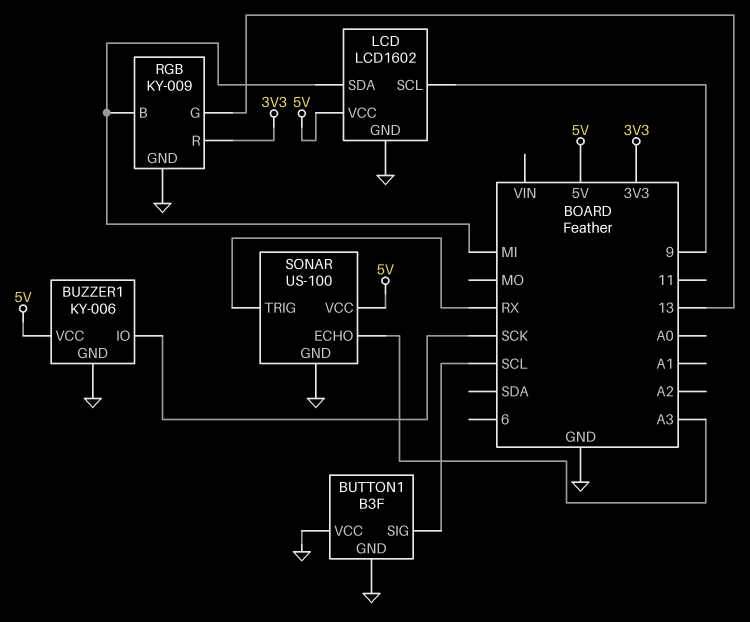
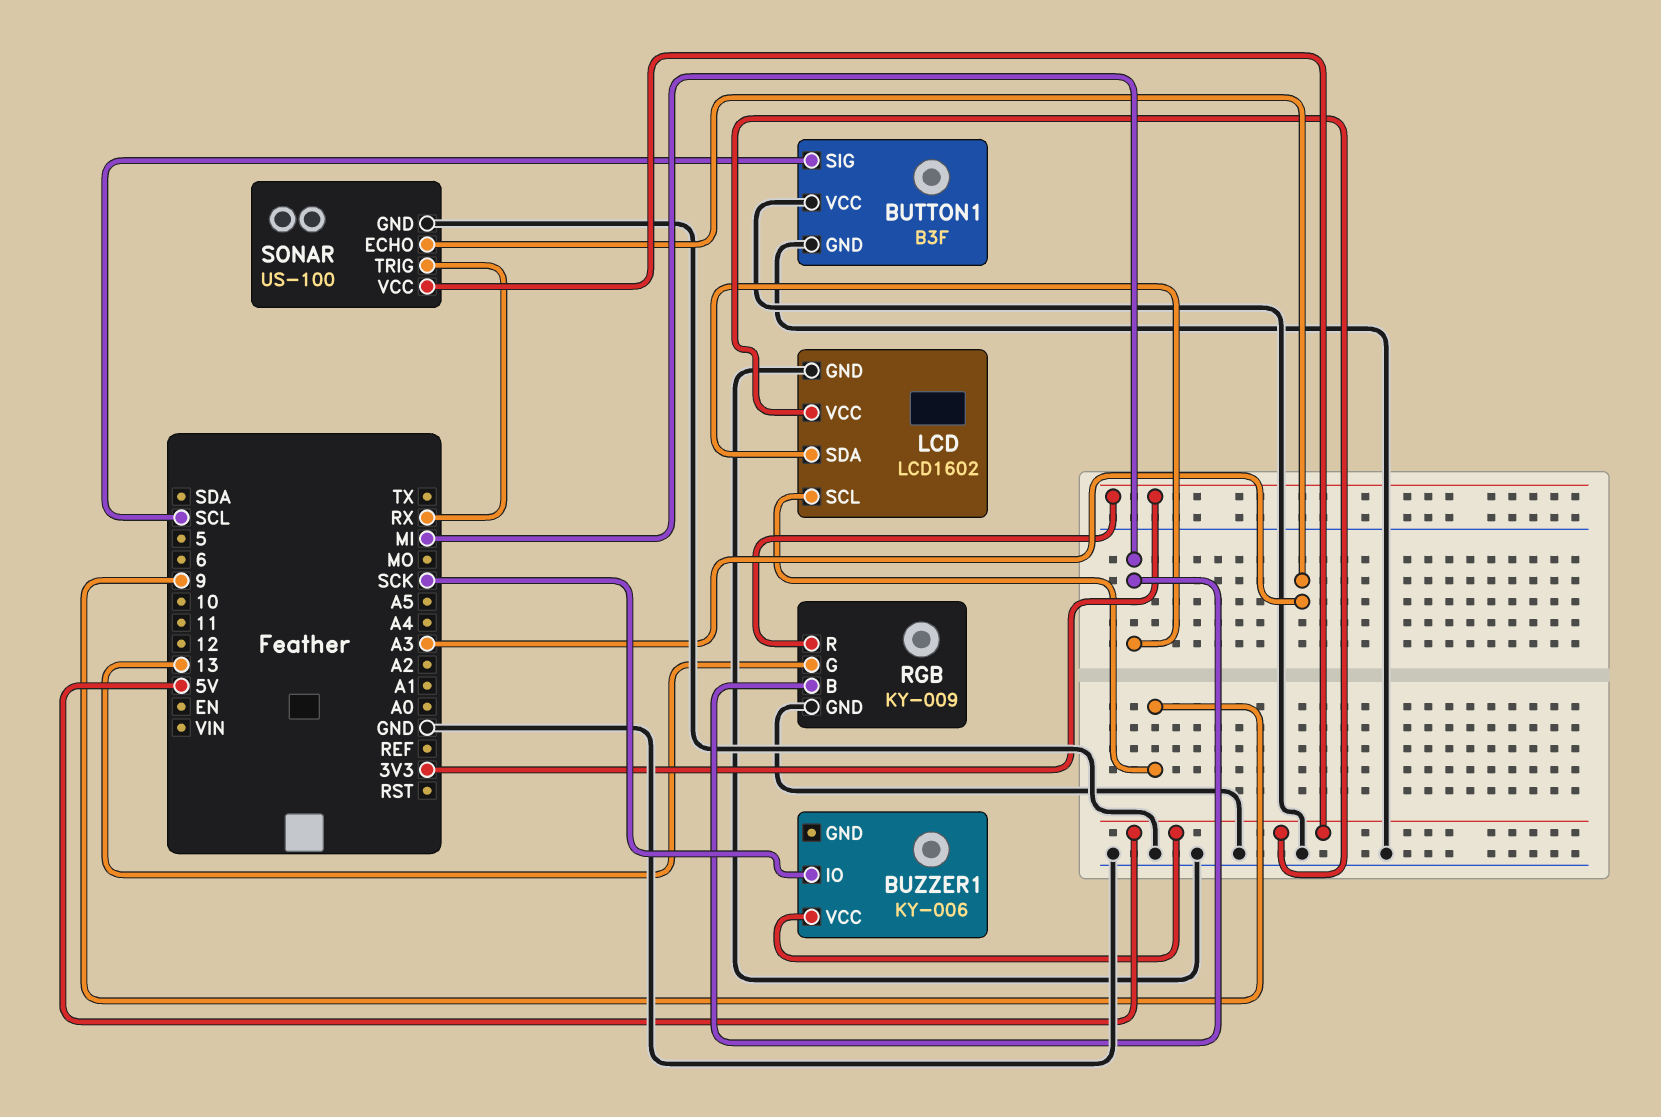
BUZZER1 pin GND: GND -> none

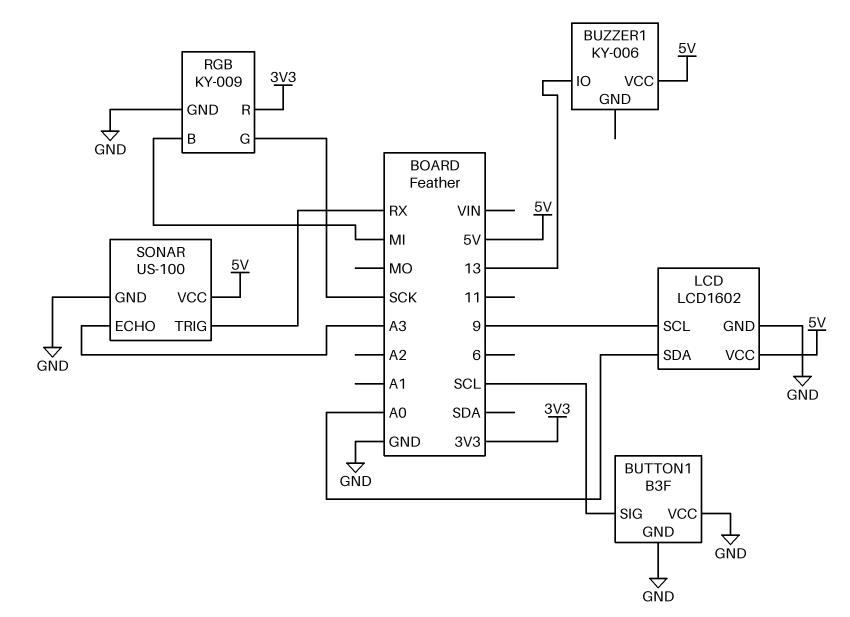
BUZZER1 pin IO: SCK -> 13
LCD pin SDA: MI -> A0
RGB pin G: 13 -> SCK

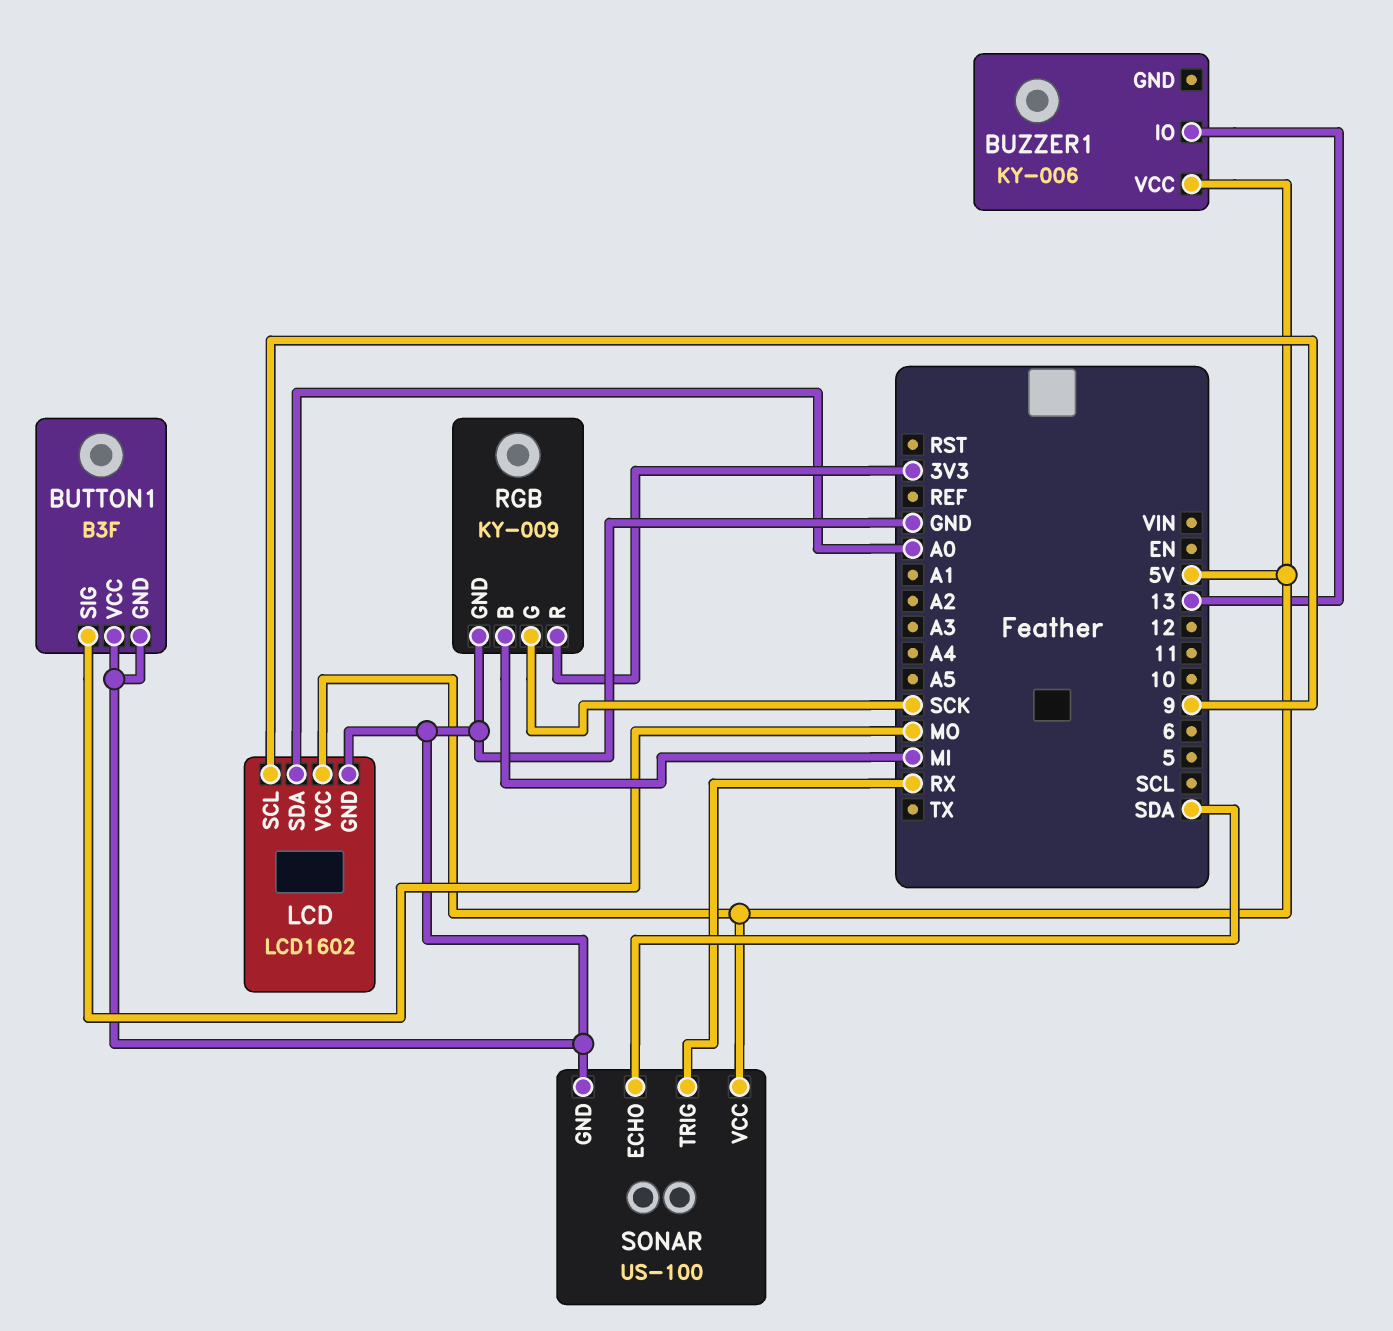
BUTTON1 pin SIG: SCL -> MO
SONAR pin ECHO: A3 -> SDA

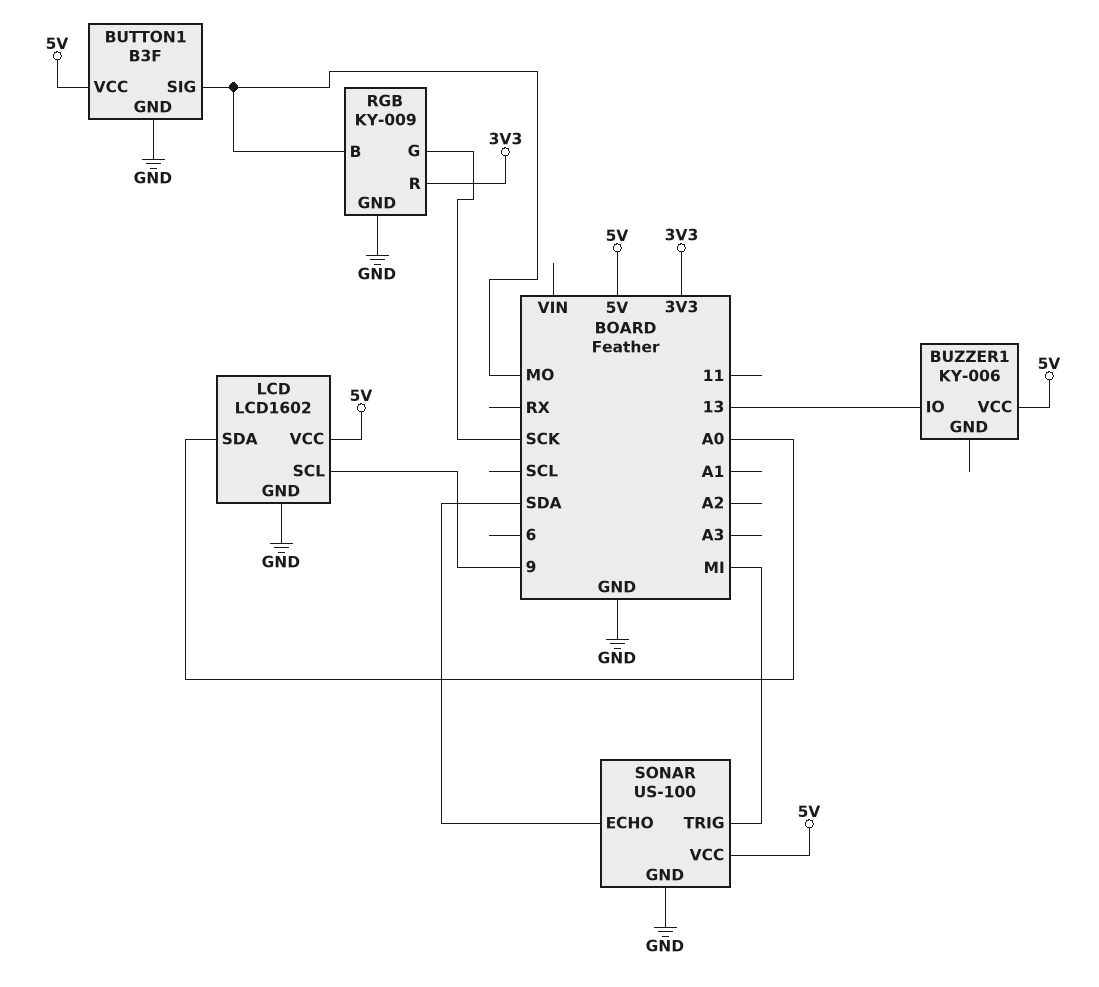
BUTTON1 pin VCC: GND -> 5V
RGB pin B: MI -> MO
SONAR pin TRIG: RX -> MI

